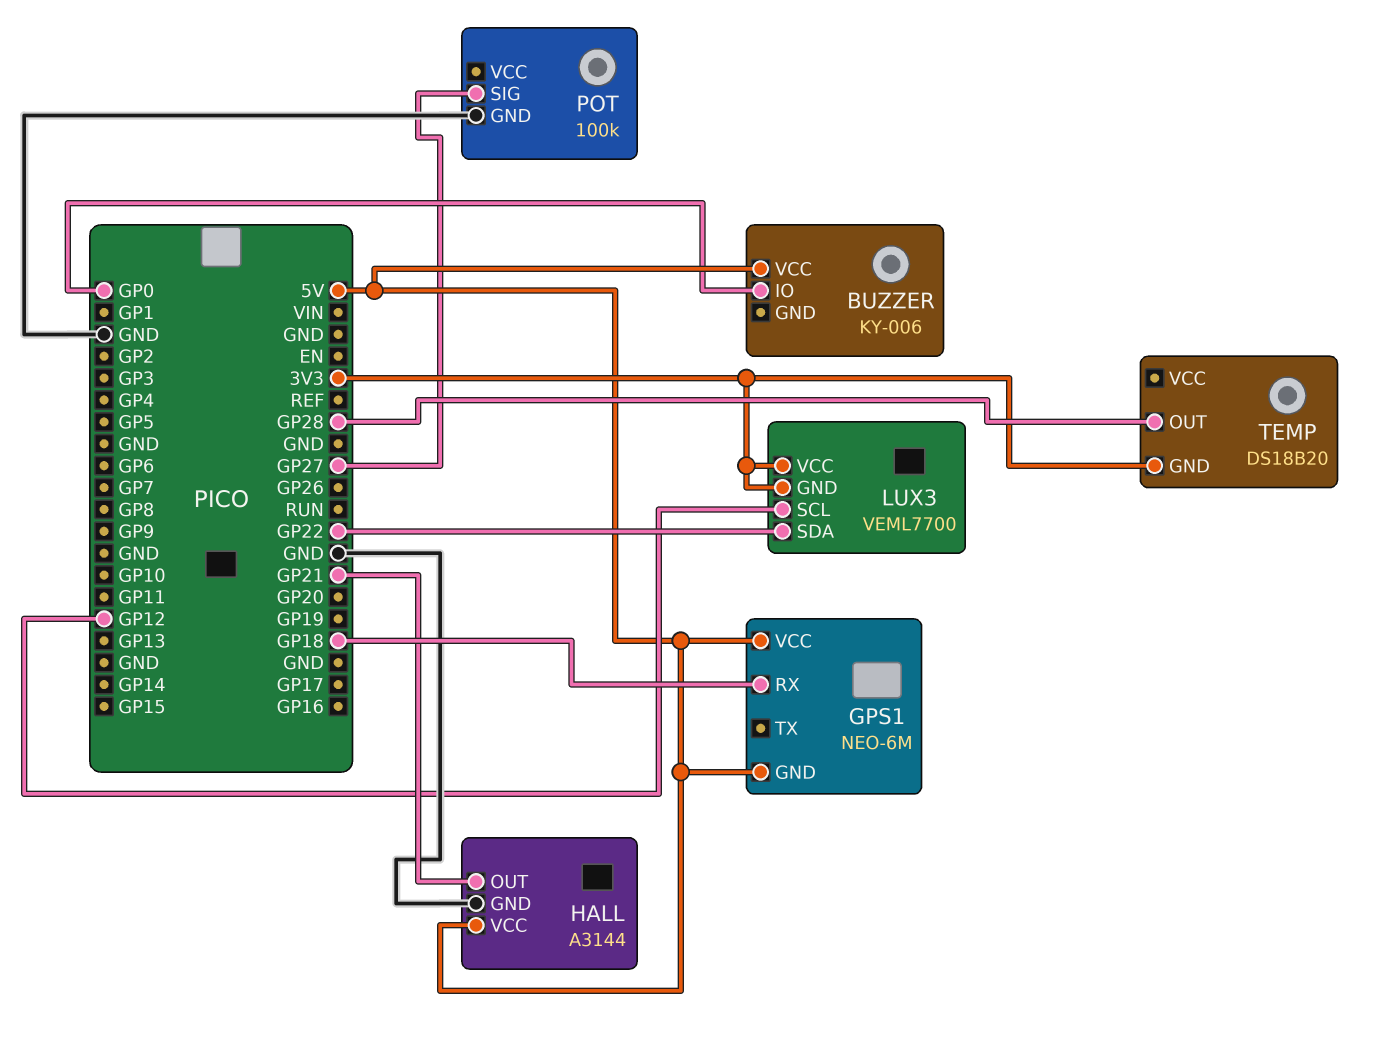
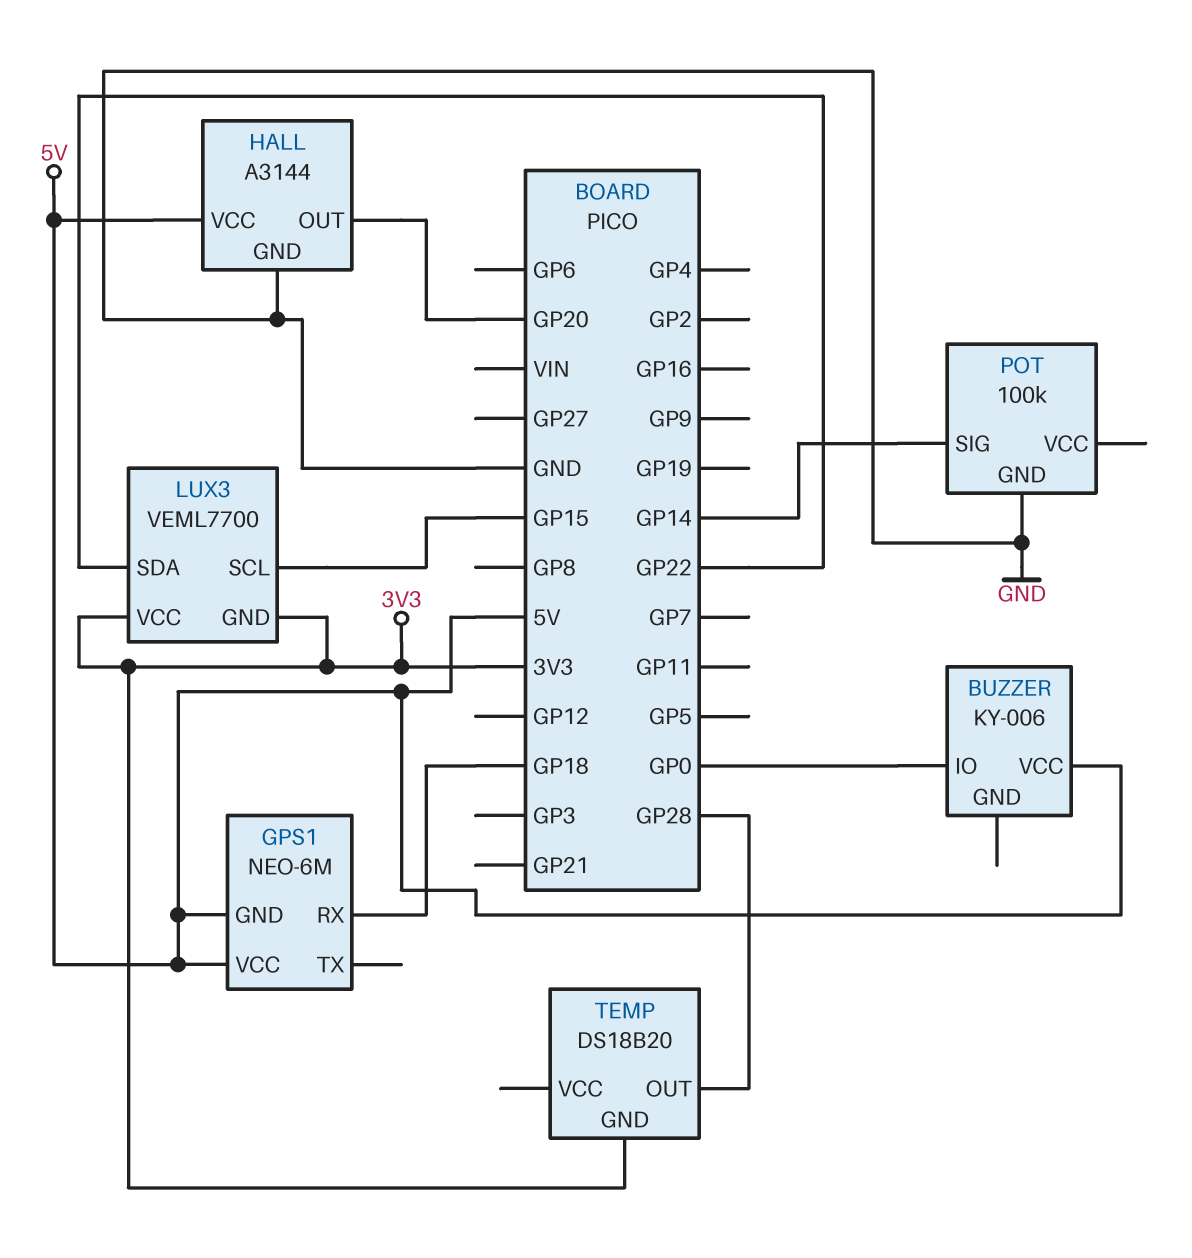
HALL pin OUT: GP21 -> GP20
LUX3 pin SCL: GP12 -> GP15
POT pin SIG: GP27 -> GP14

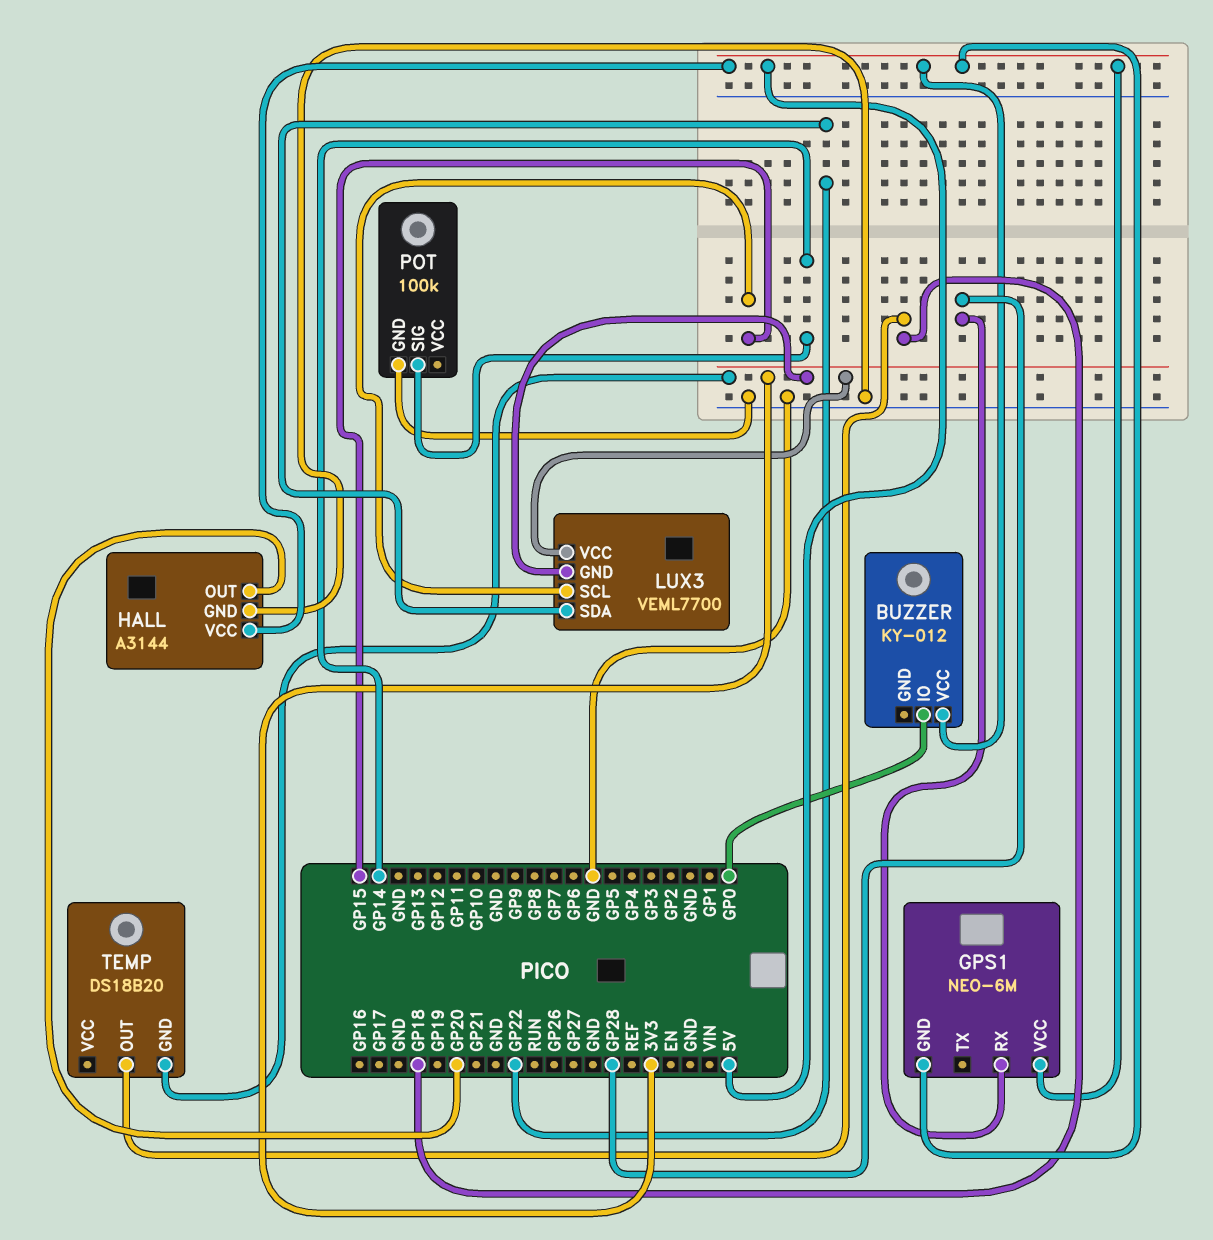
BUZZER: KY-006 -> KY-012
GPS1 pin RX: GP18 -> GP28
TEMP pin OUT: GP28 -> GP18

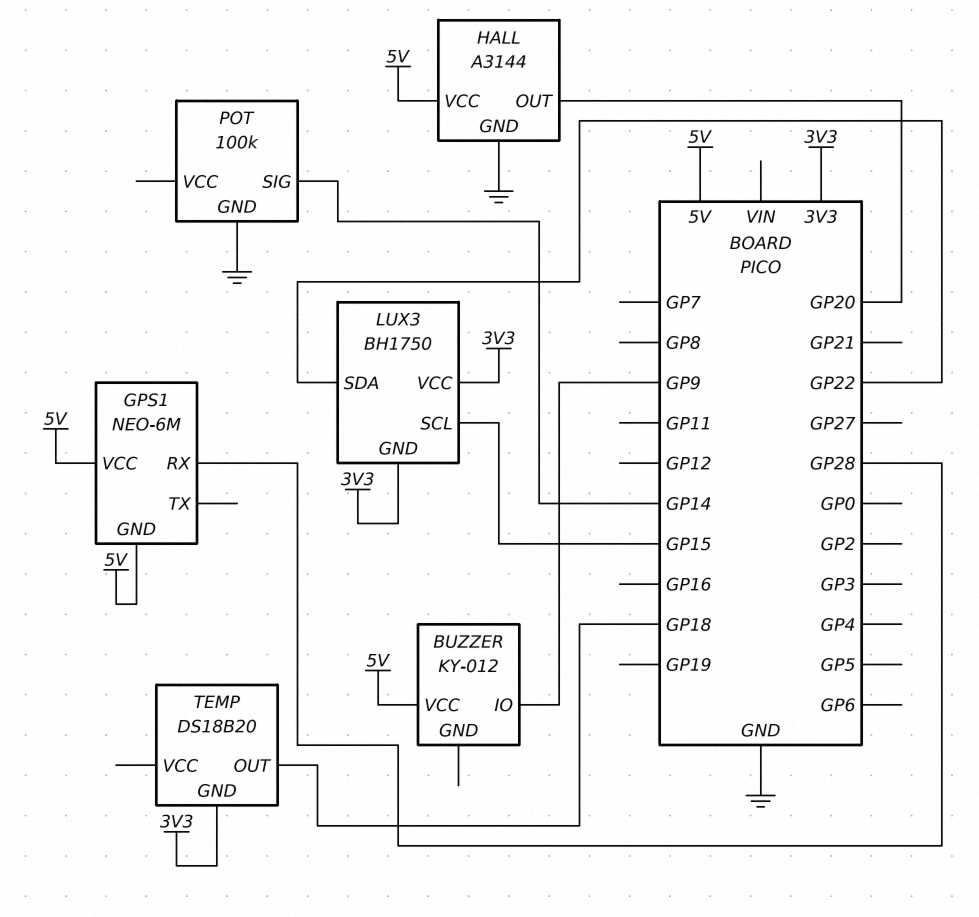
BUZZER pin IO: GP0 -> GP9
LUX3: VEML7700 -> BH1750

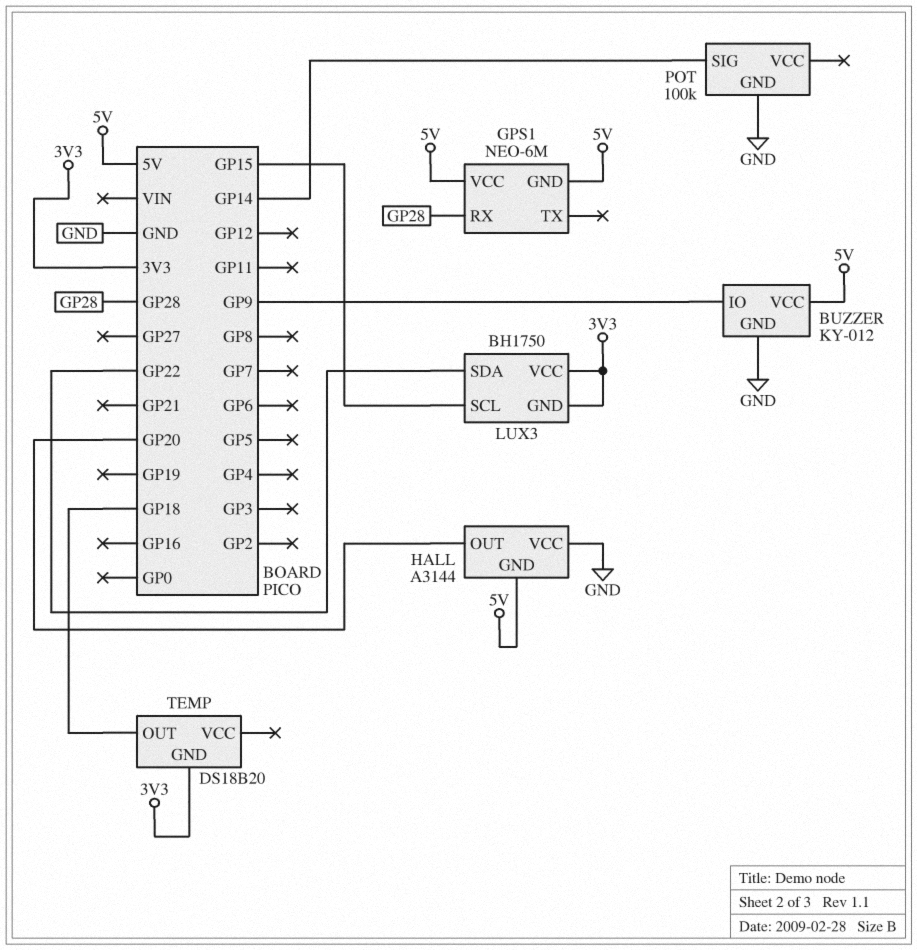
BUZZER pin GND: none -> GND
HALL pin GND: GND -> 5V
HALL pin VCC: 5V -> GND

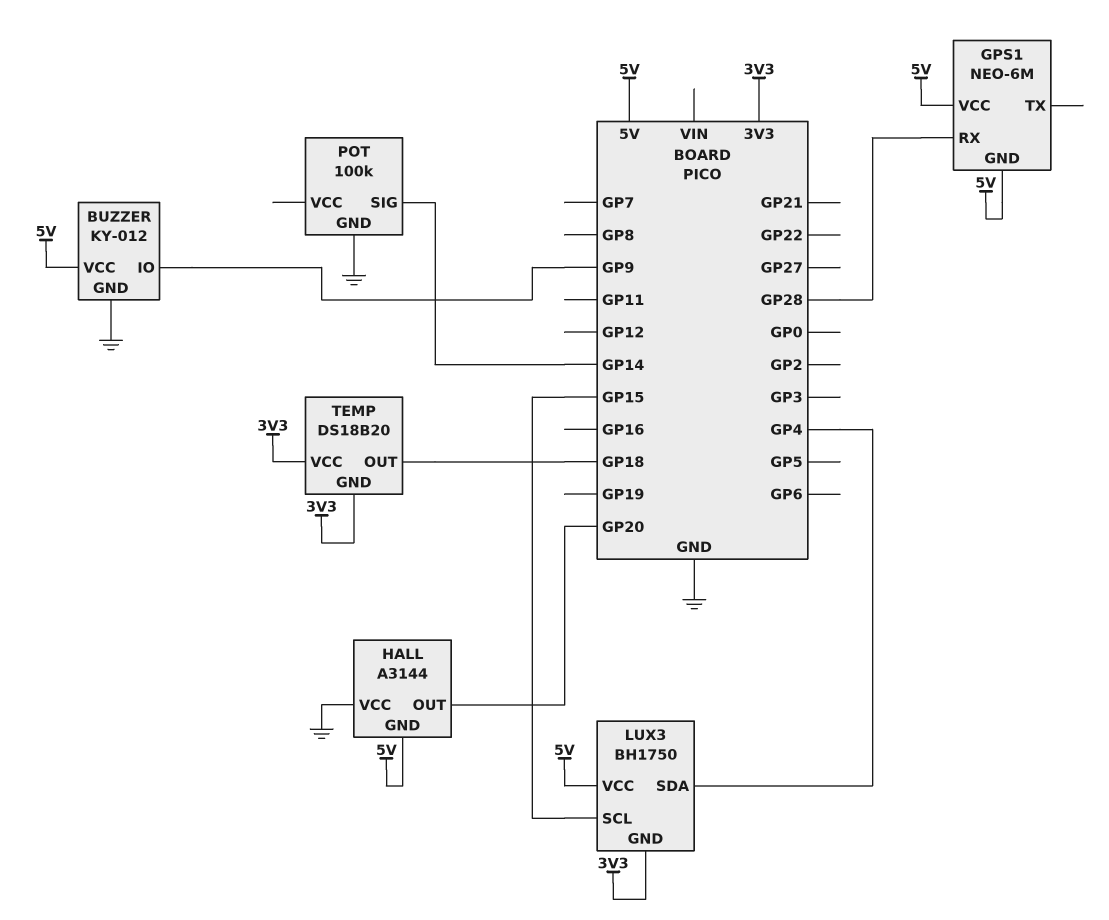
LUX3 pin SDA: GP22 -> GP4
LUX3 pin VCC: 3V3 -> 5V
TEMP pin VCC: none -> 3V3

